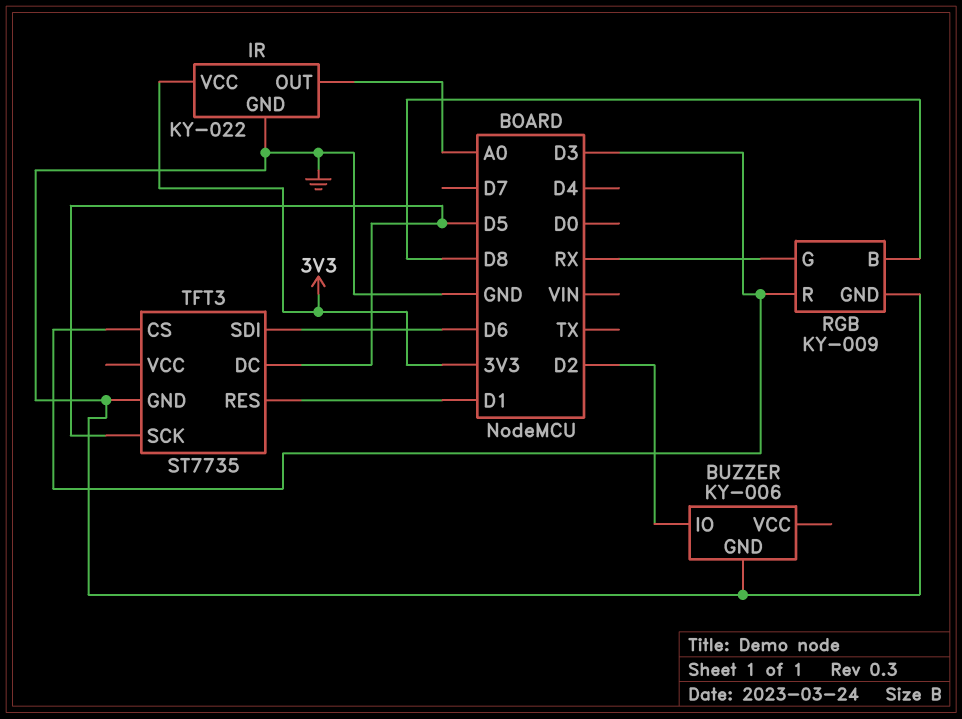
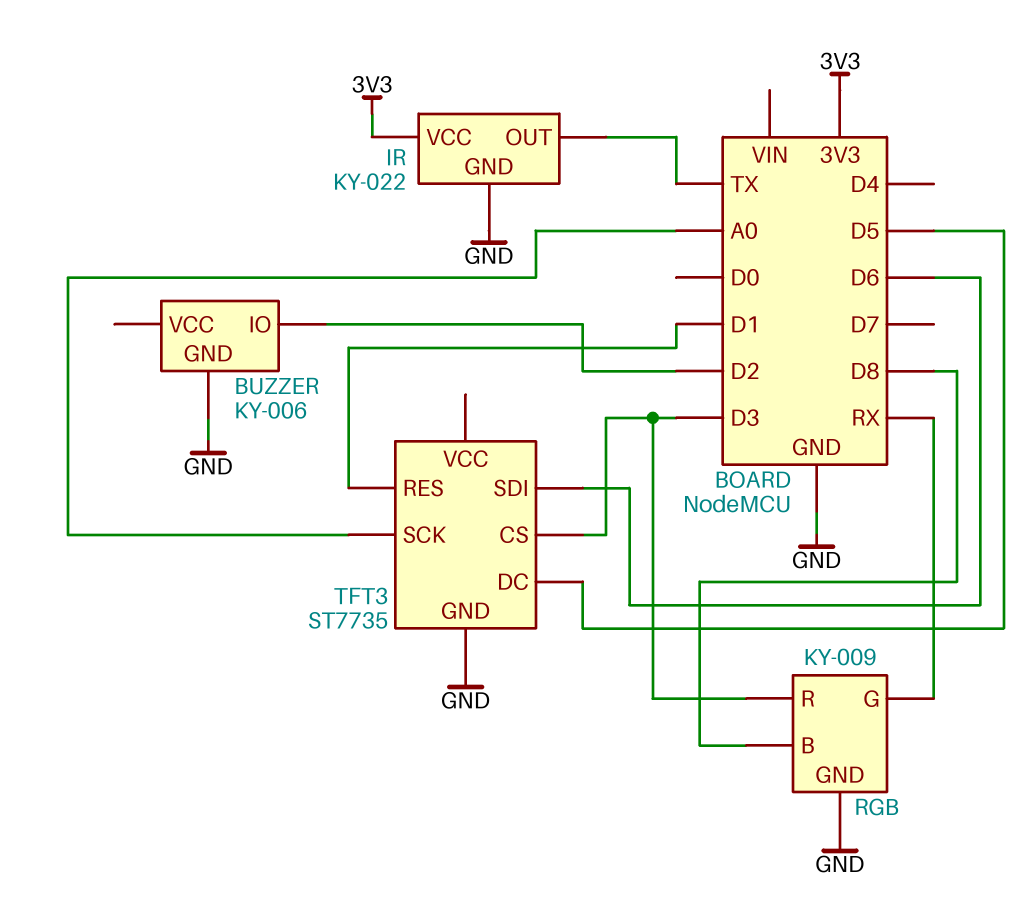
IR pin OUT: A0 -> TX
TFT3 pin SCK: D5 -> A0

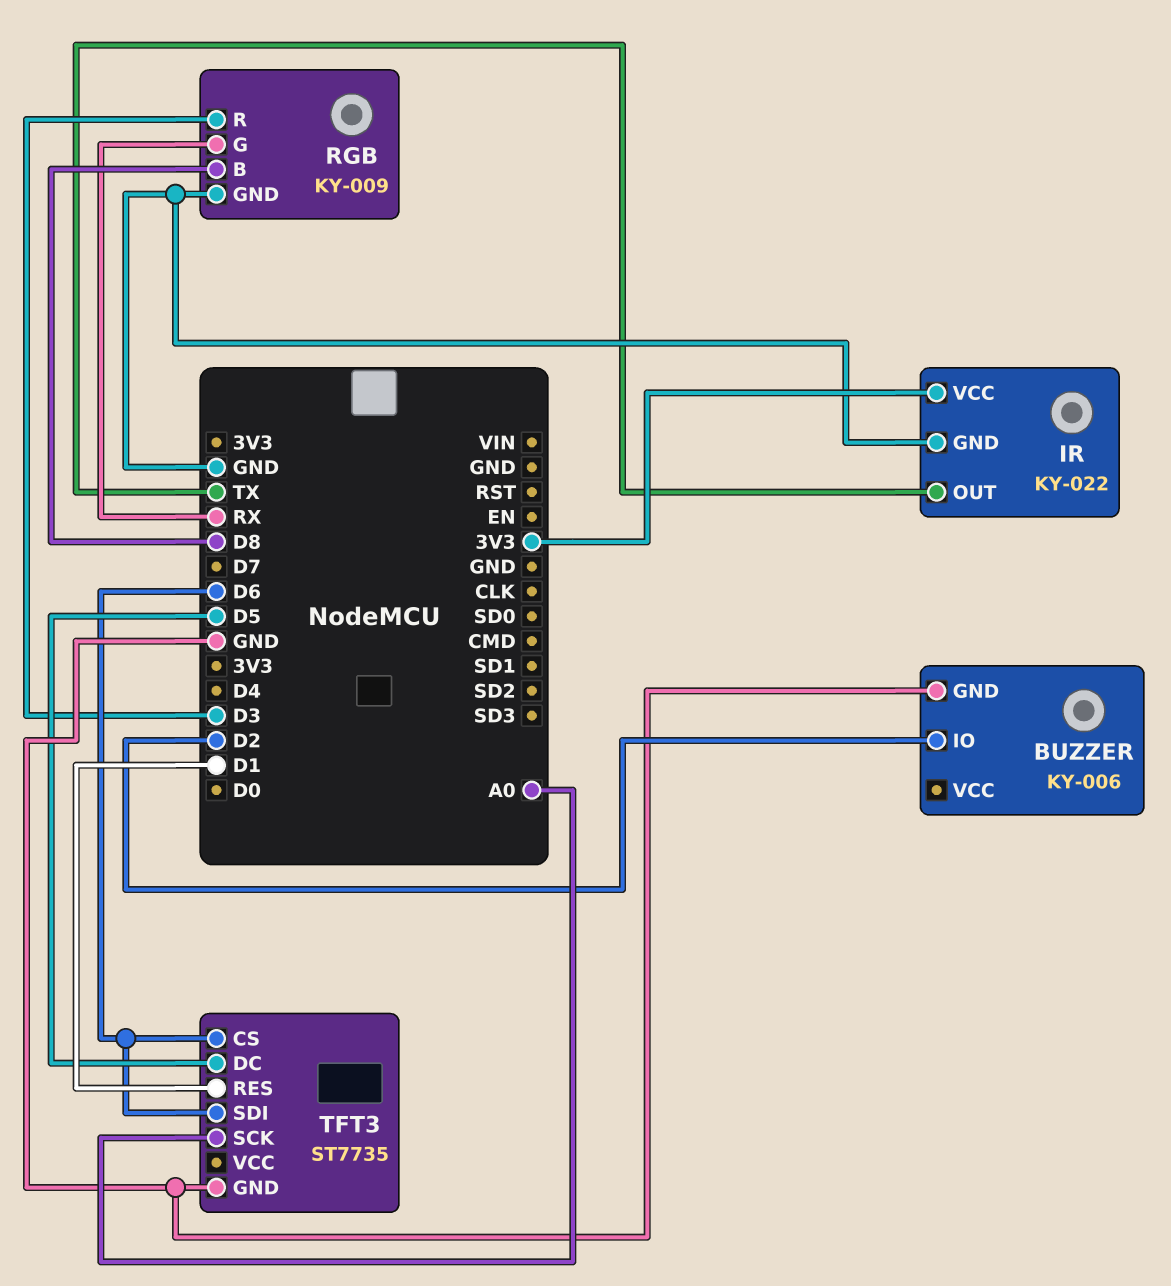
TFT3 pin CS: D3 -> D6

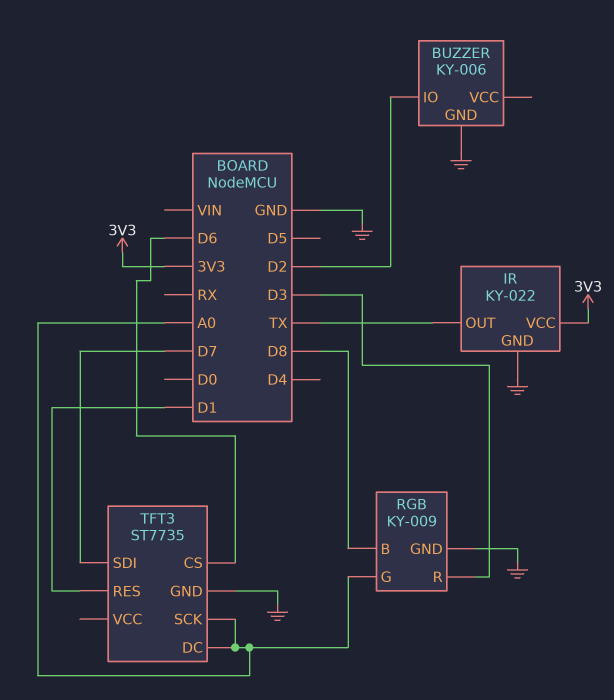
RGB pin G: RX -> A0
TFT3 pin DC: D5 -> A0
TFT3 pin SDI: D6 -> D7

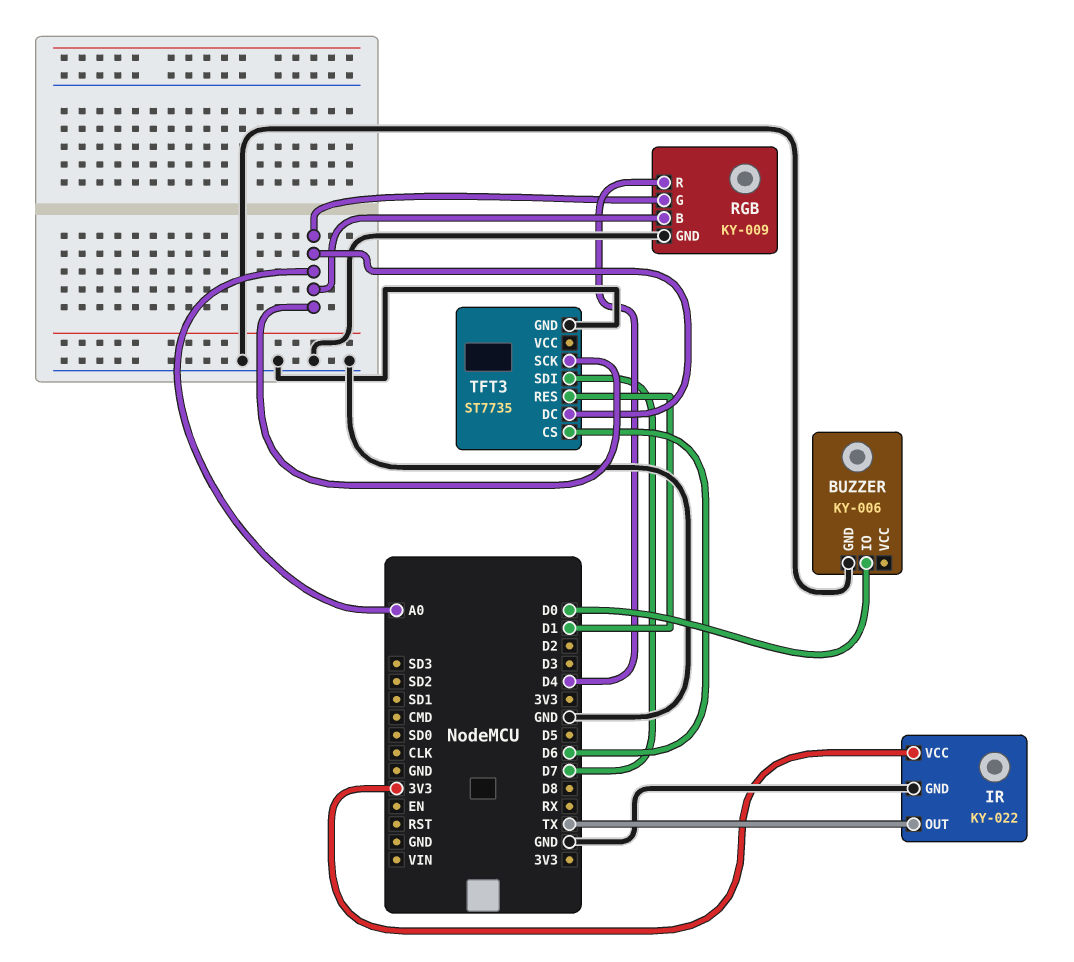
BUZZER pin IO: D2 -> D0
RGB pin B: D8 -> A0
RGB pin R: D3 -> D4

